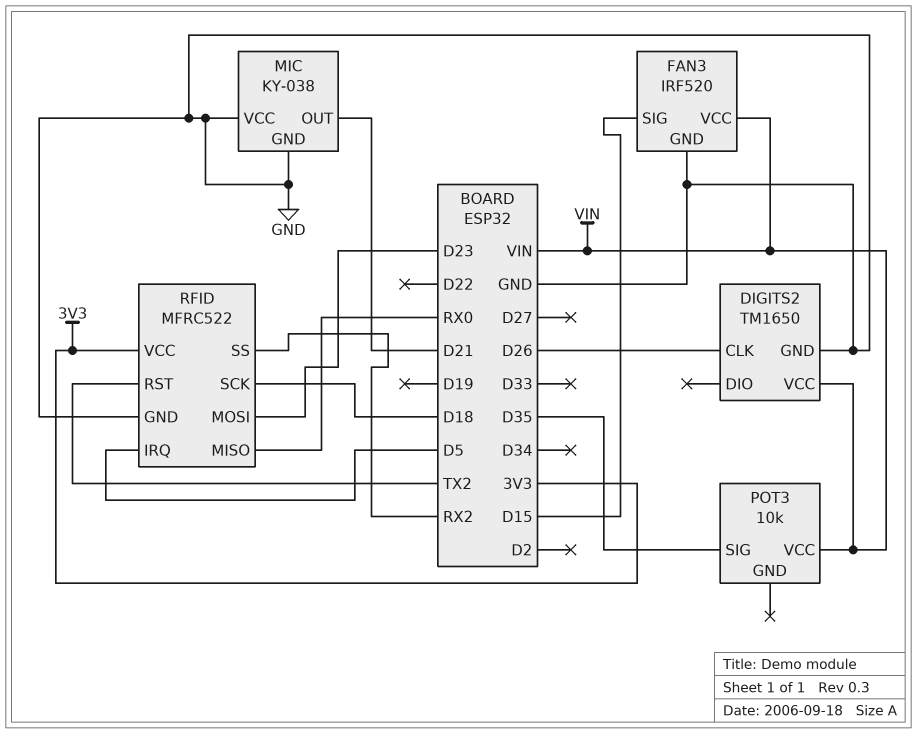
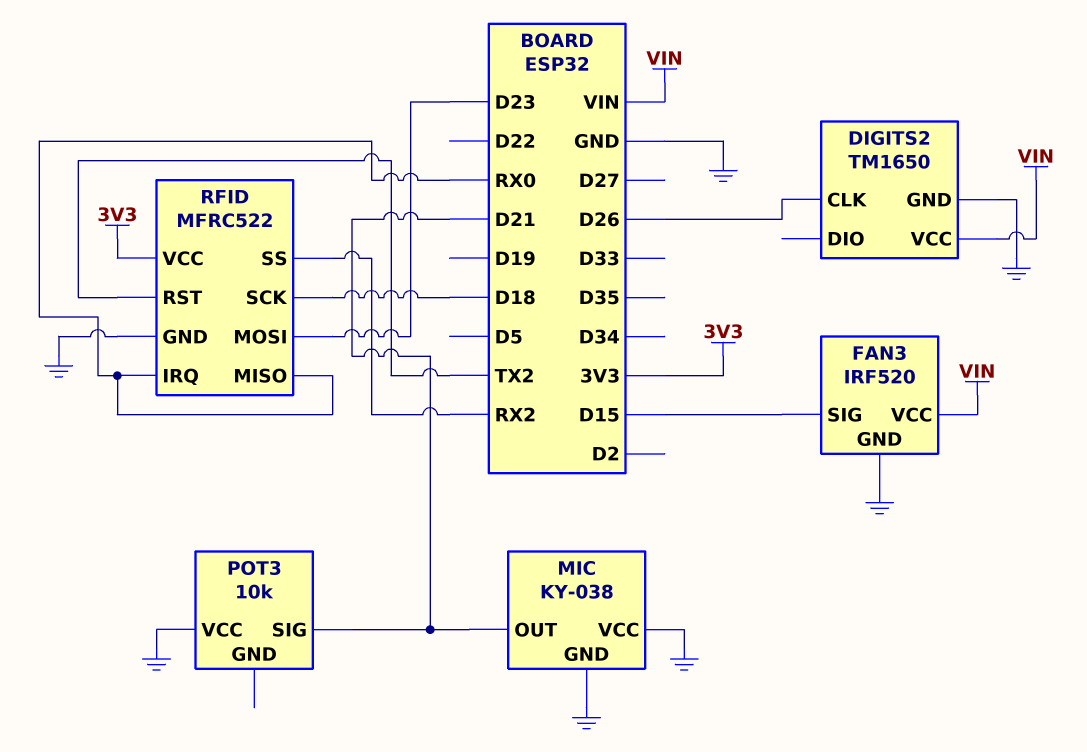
POT3 pin SIG: D35 -> D21
POT3 pin VCC: VIN -> GND
RFID pin IRQ: D5 -> RX0

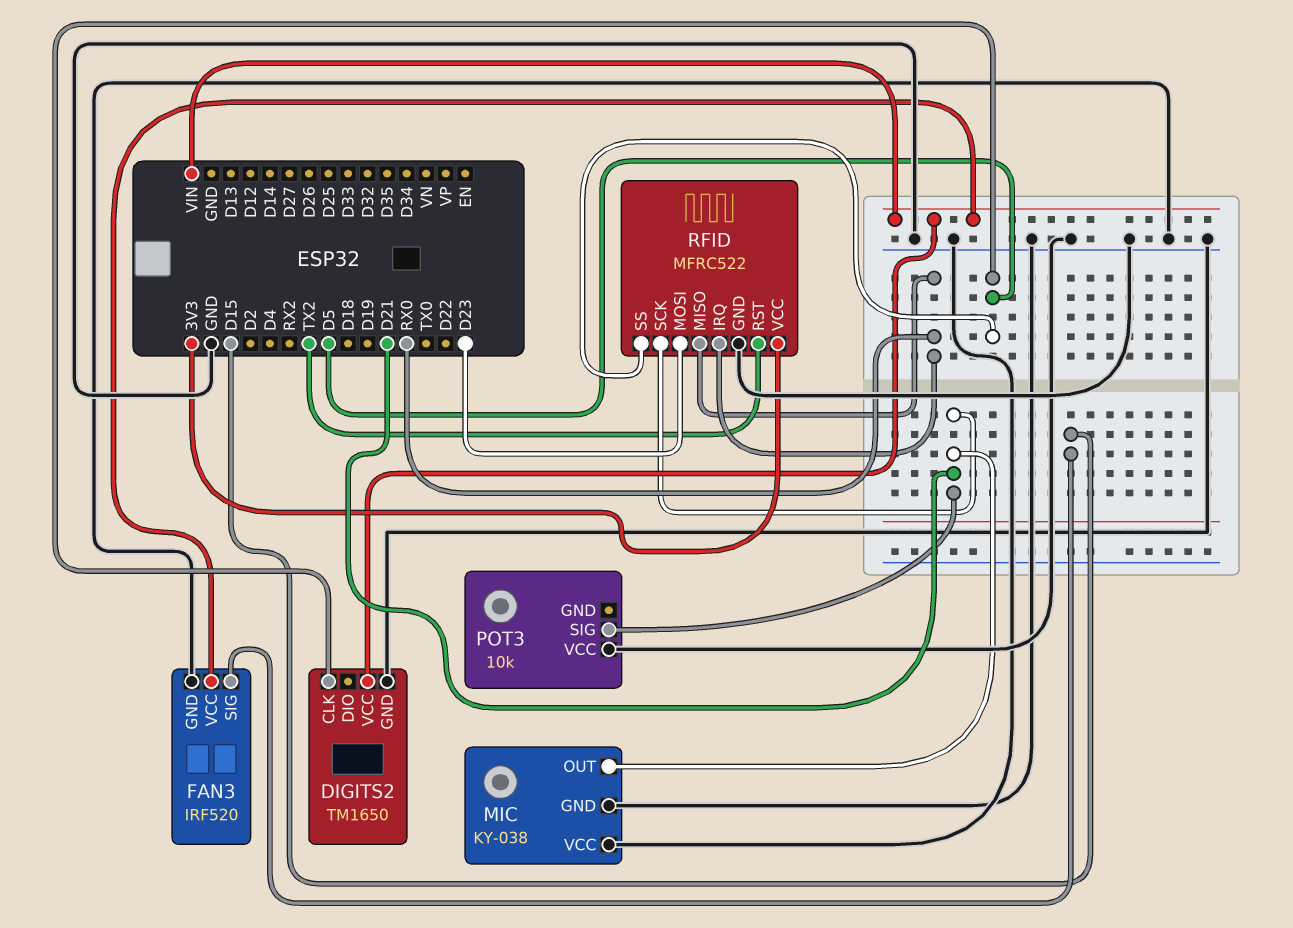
DIGITS2 pin CLK: D26 -> D5
RFID pin SCK: D18 -> D21
RFID pin SS: RX2 -> D5

